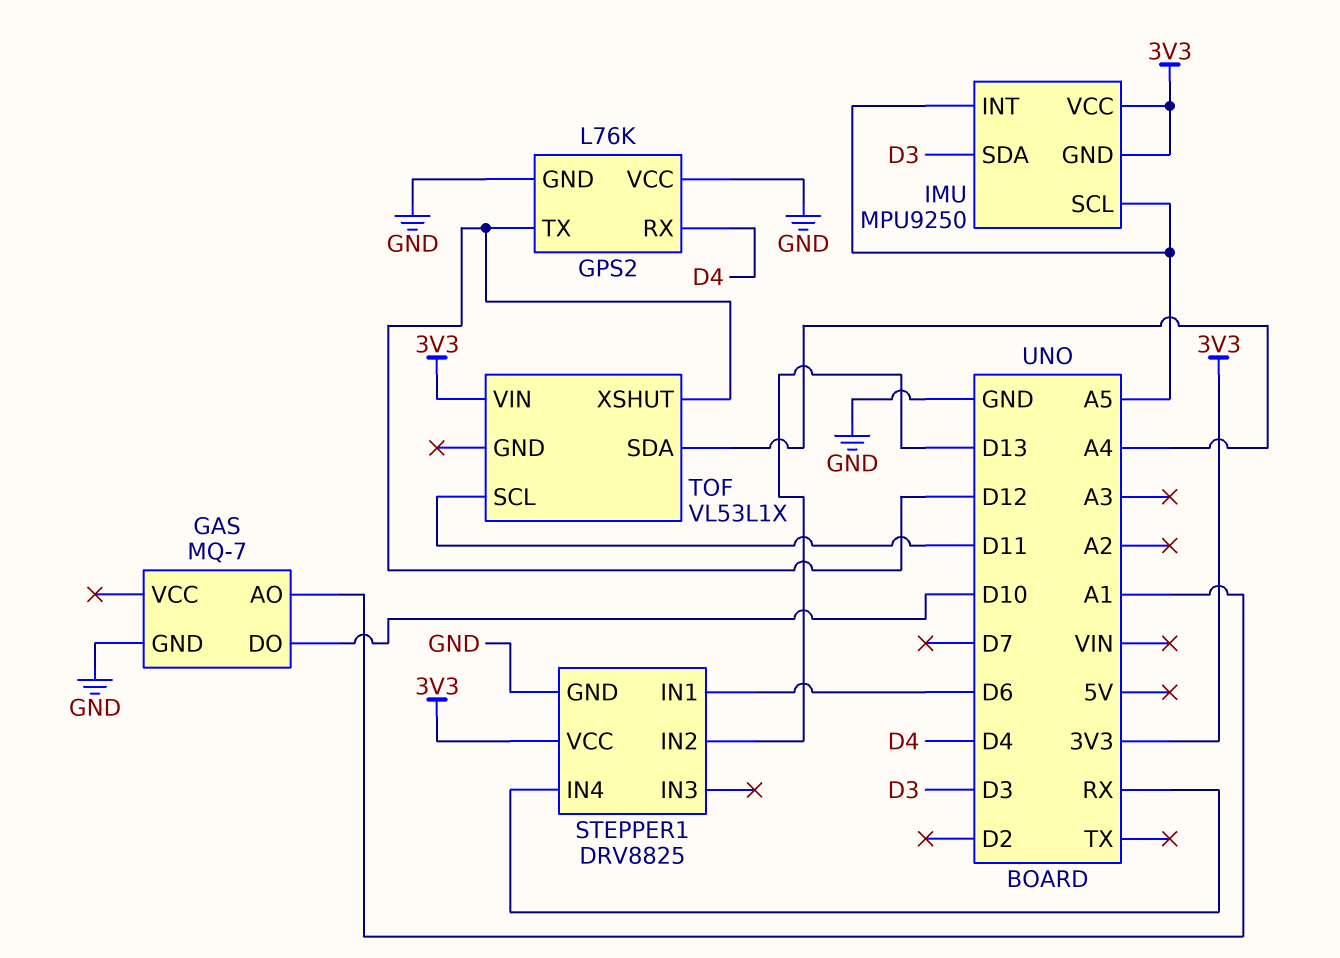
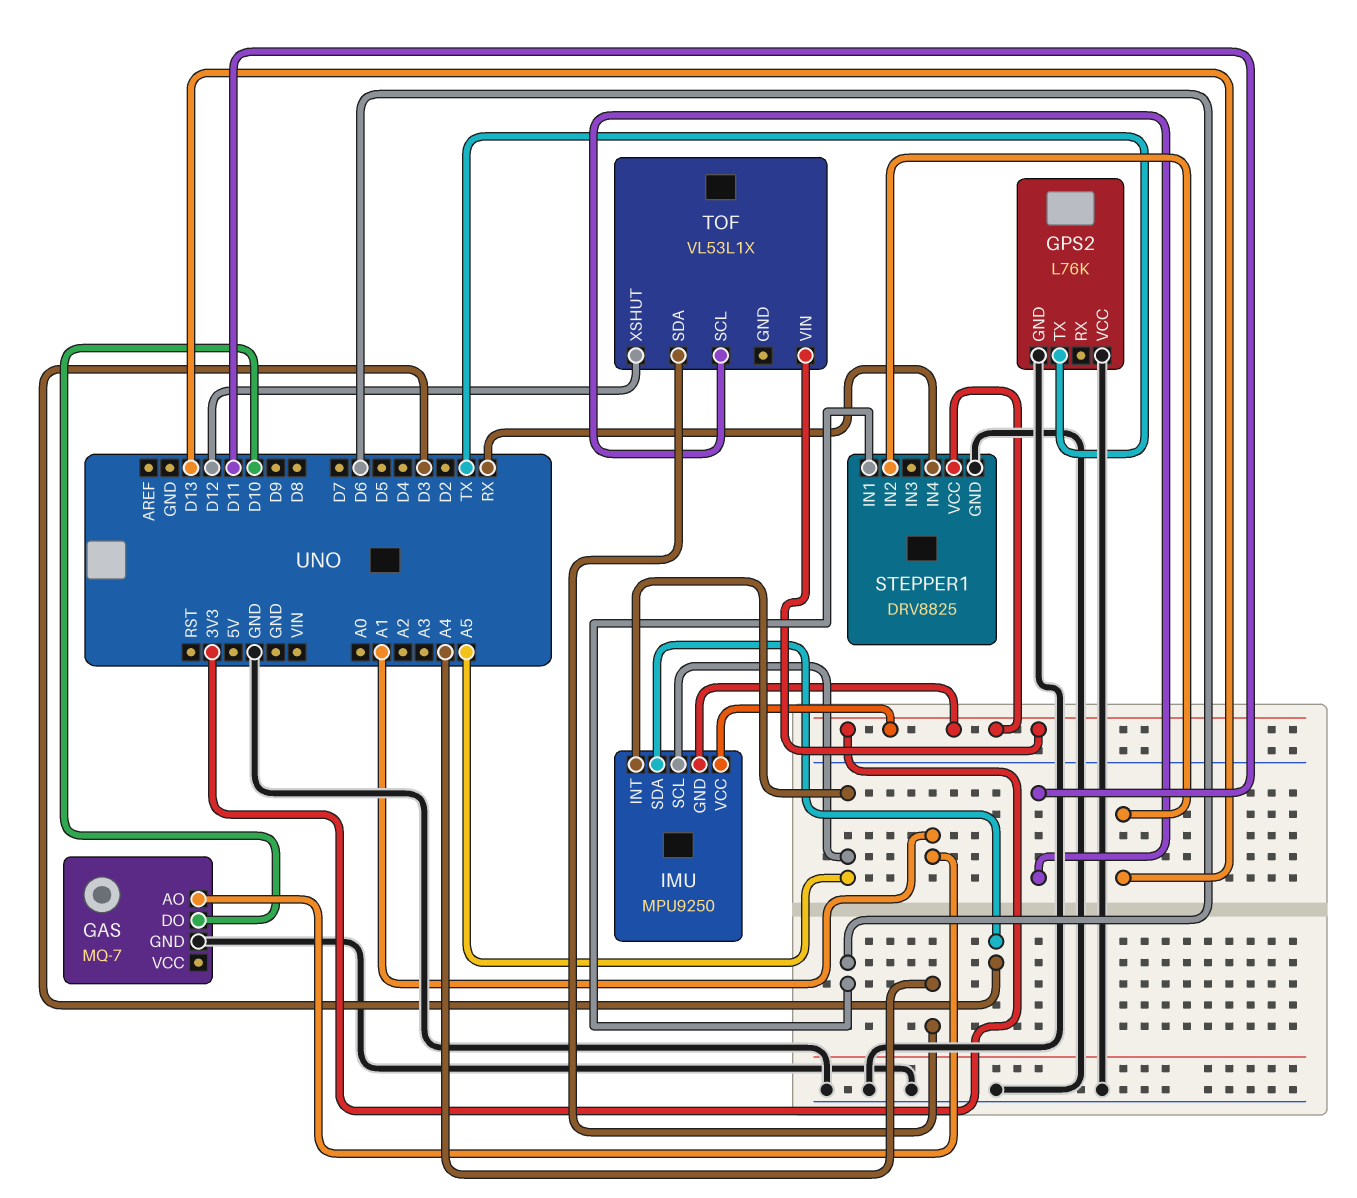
GPS2 pin RX: D4 -> none
GPS2 pin TX: D12 -> TX

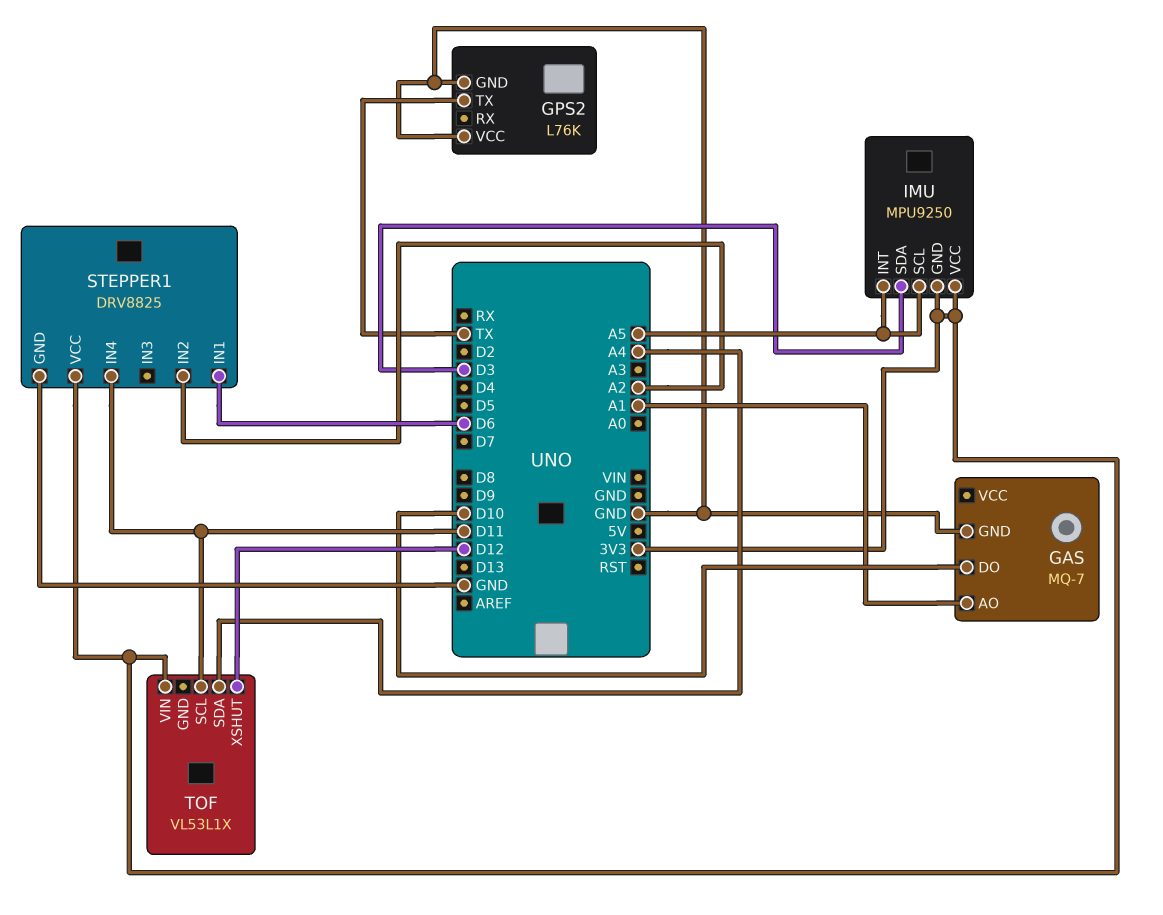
STEPPER1 pin IN2: D13 -> A2
STEPPER1 pin IN4: RX -> D11

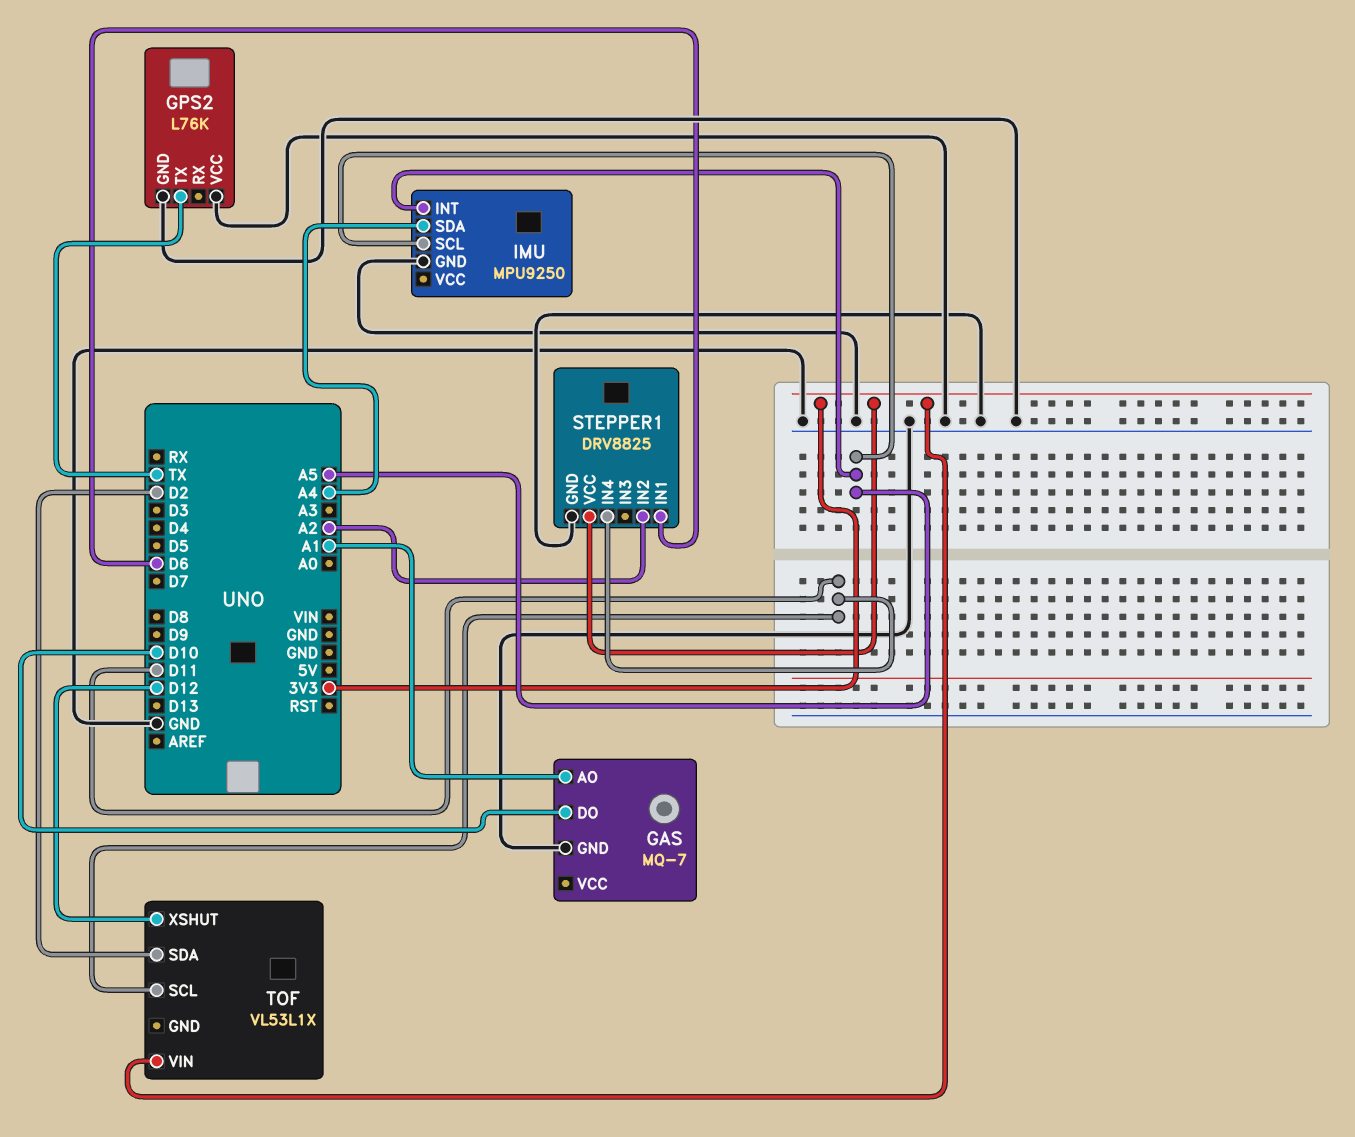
IMU pin GND: 3V3 -> GND
IMU pin SDA: D3 -> A4
IMU pin VCC: 3V3 -> none
TOF pin SDA: A4 -> D2

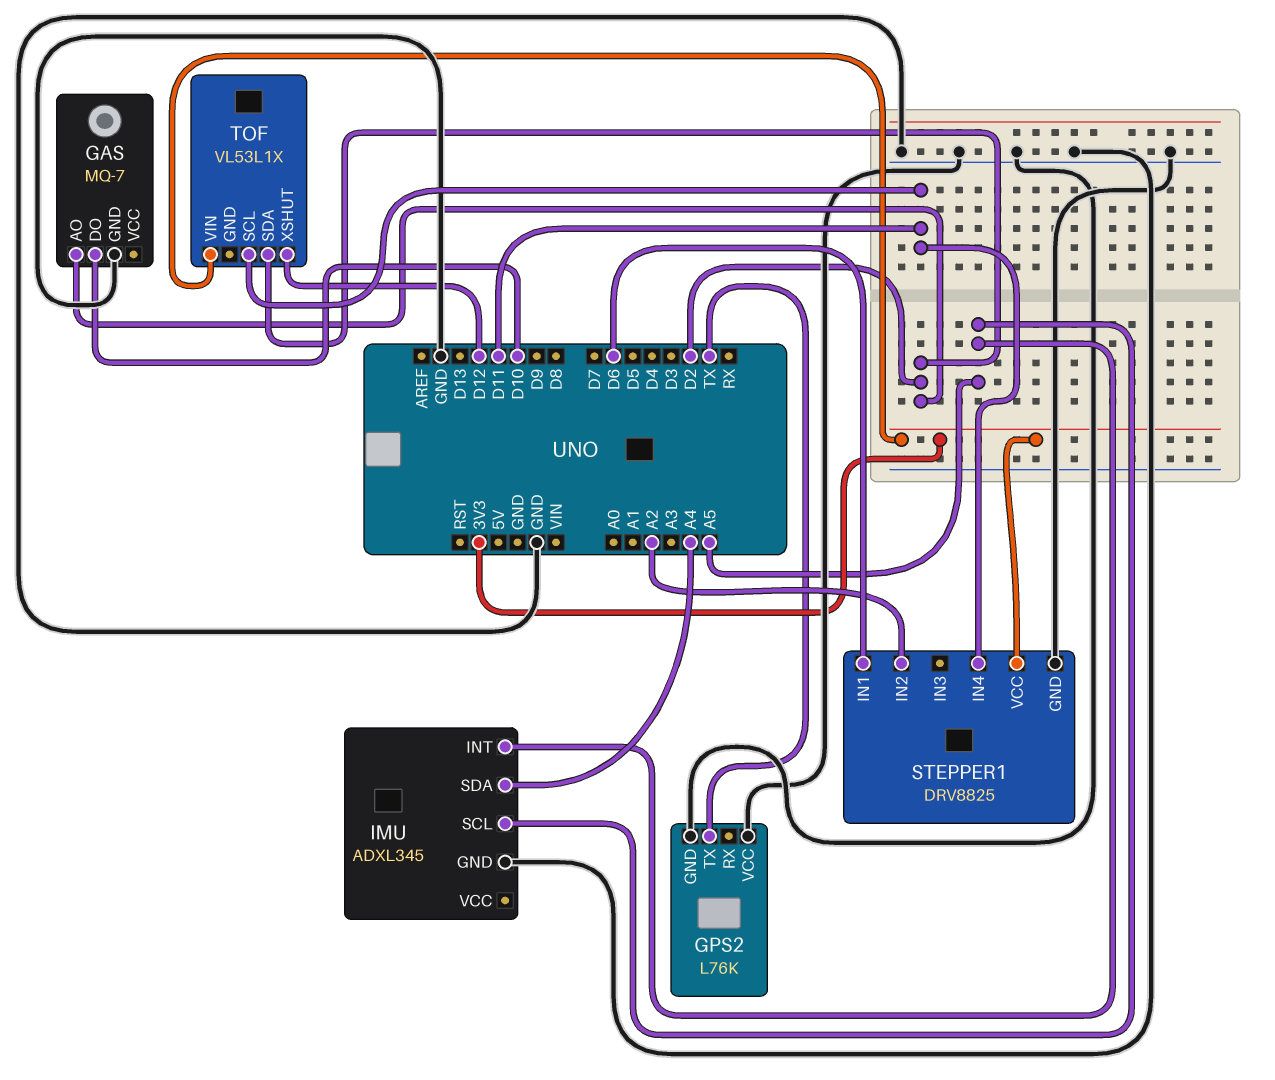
GAS pin AO: A1 -> D2
IMU: MPU9250 -> ADXL345

